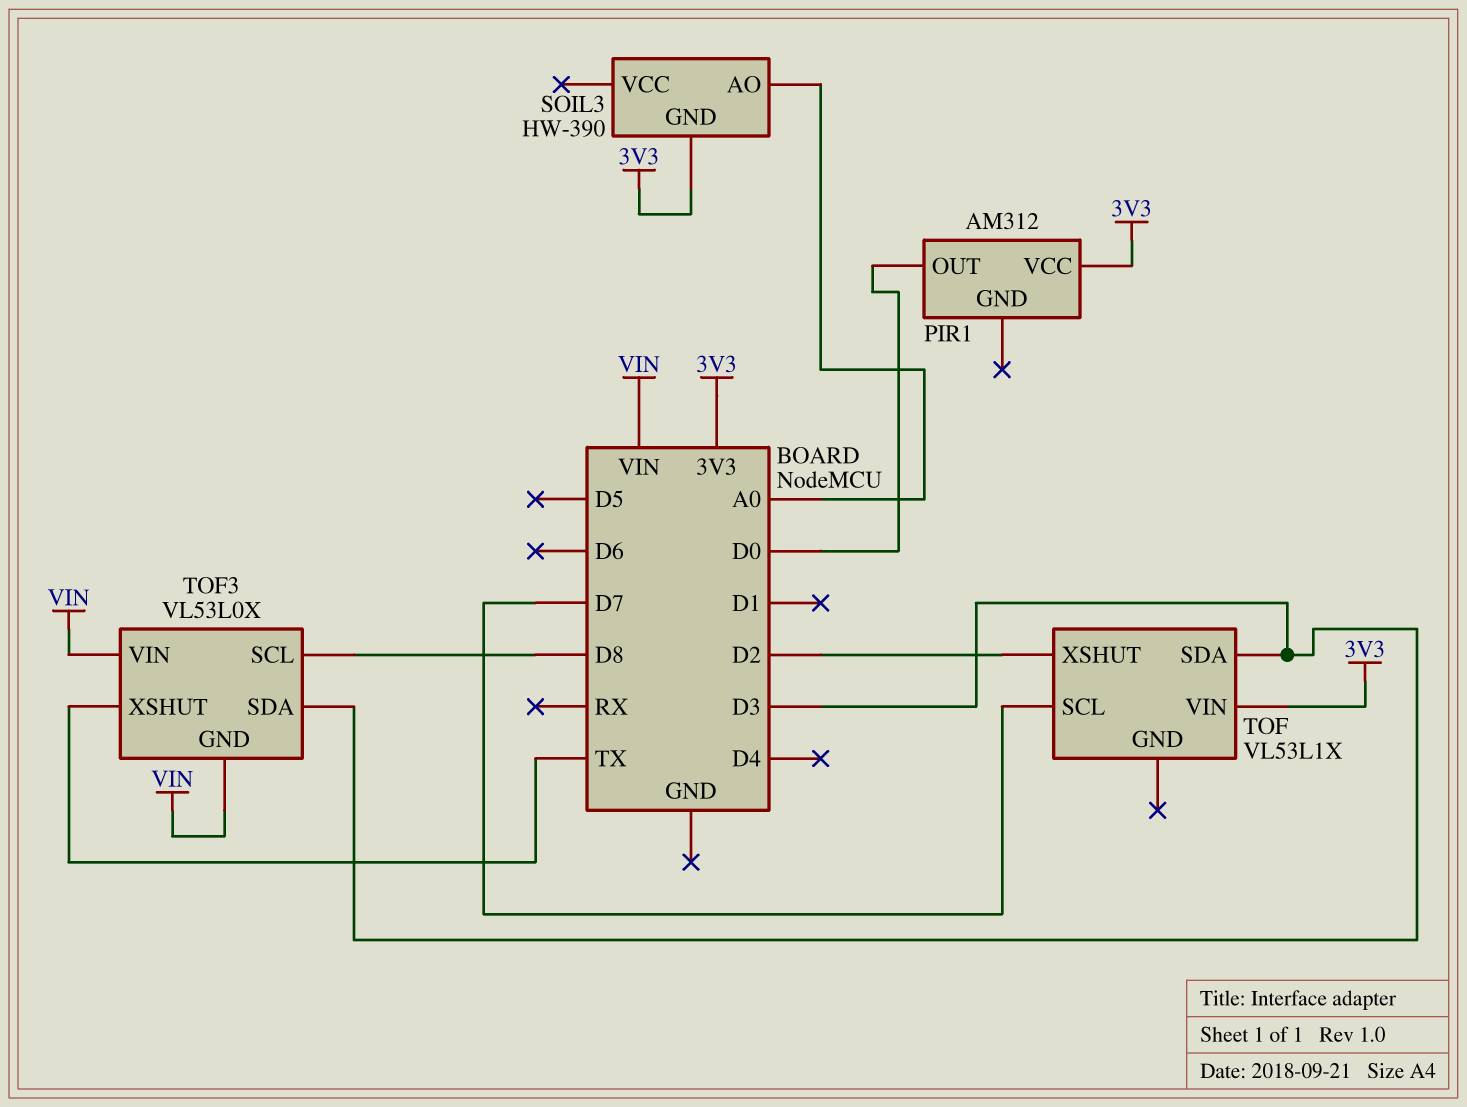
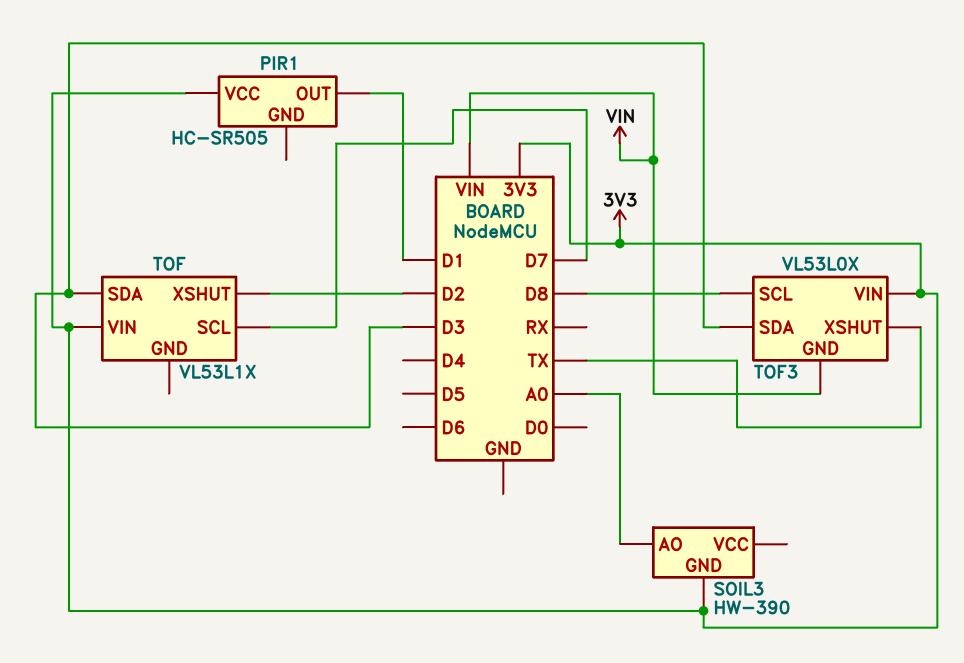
PIR1: AM312 -> HC-SR505
PIR1 pin OUT: D0 -> D1
TOF3 pin VIN: VIN -> 3V3

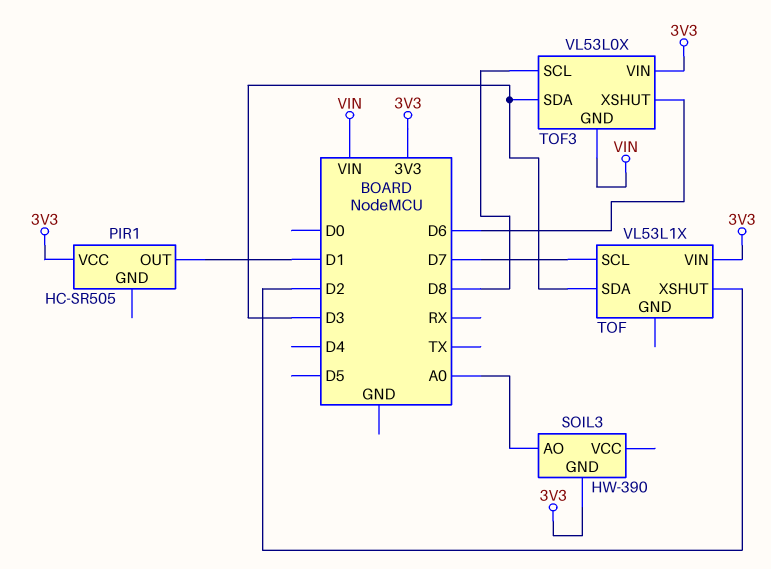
TOF3 pin XSHUT: TX -> D6

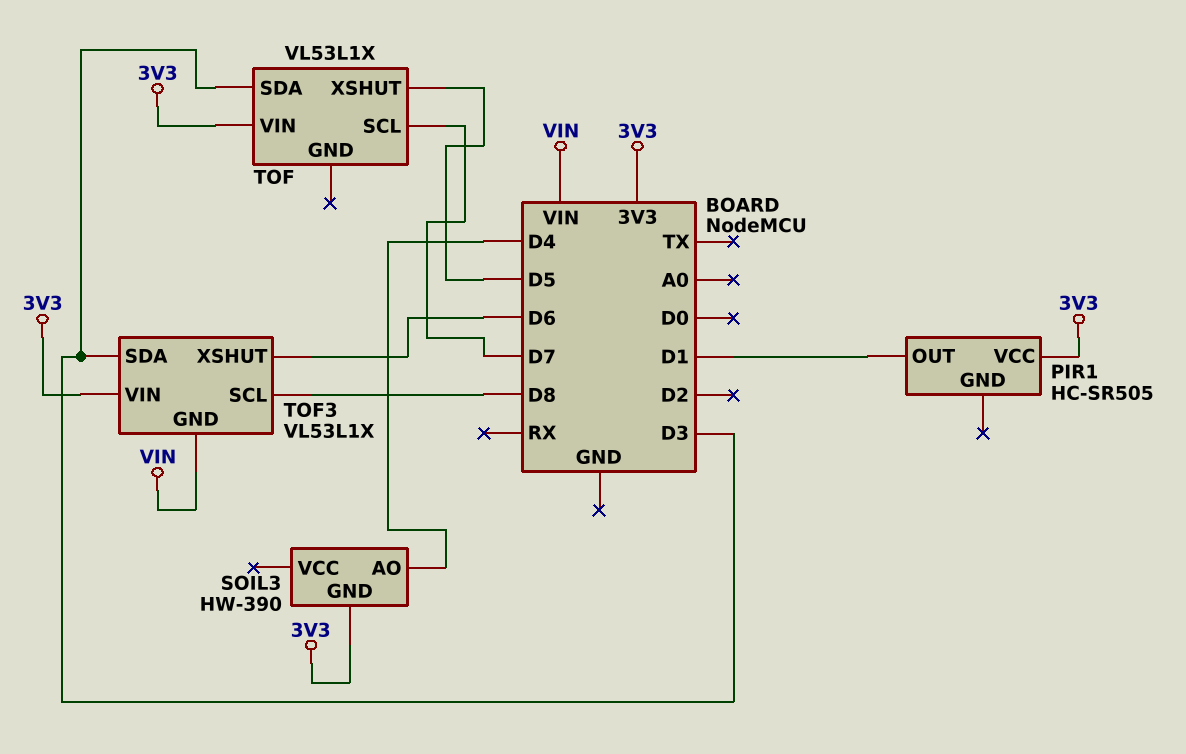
SOIL3 pin AO: A0 -> D4
TOF pin XSHUT: D2 -> D5
TOF3: VL53L0X -> VL53L1X

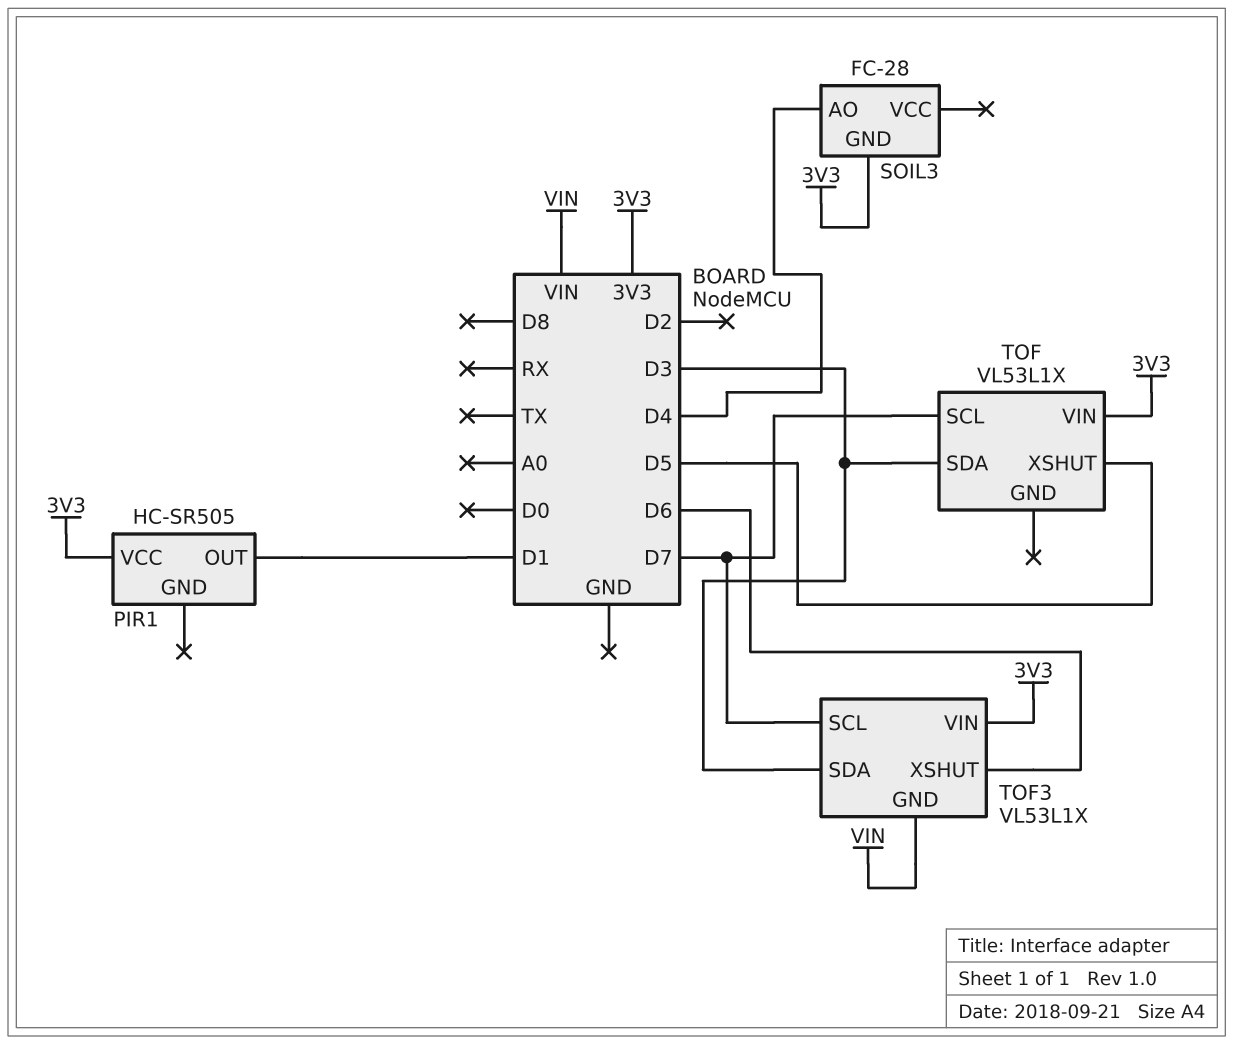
SOIL3: HW-390 -> FC-28
TOF3 pin SCL: D8 -> D7

